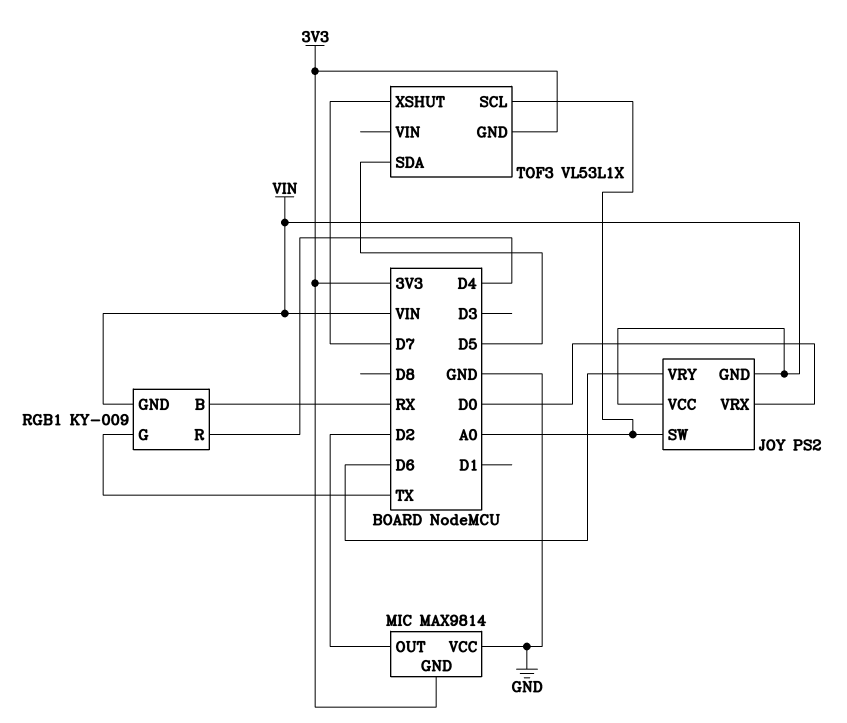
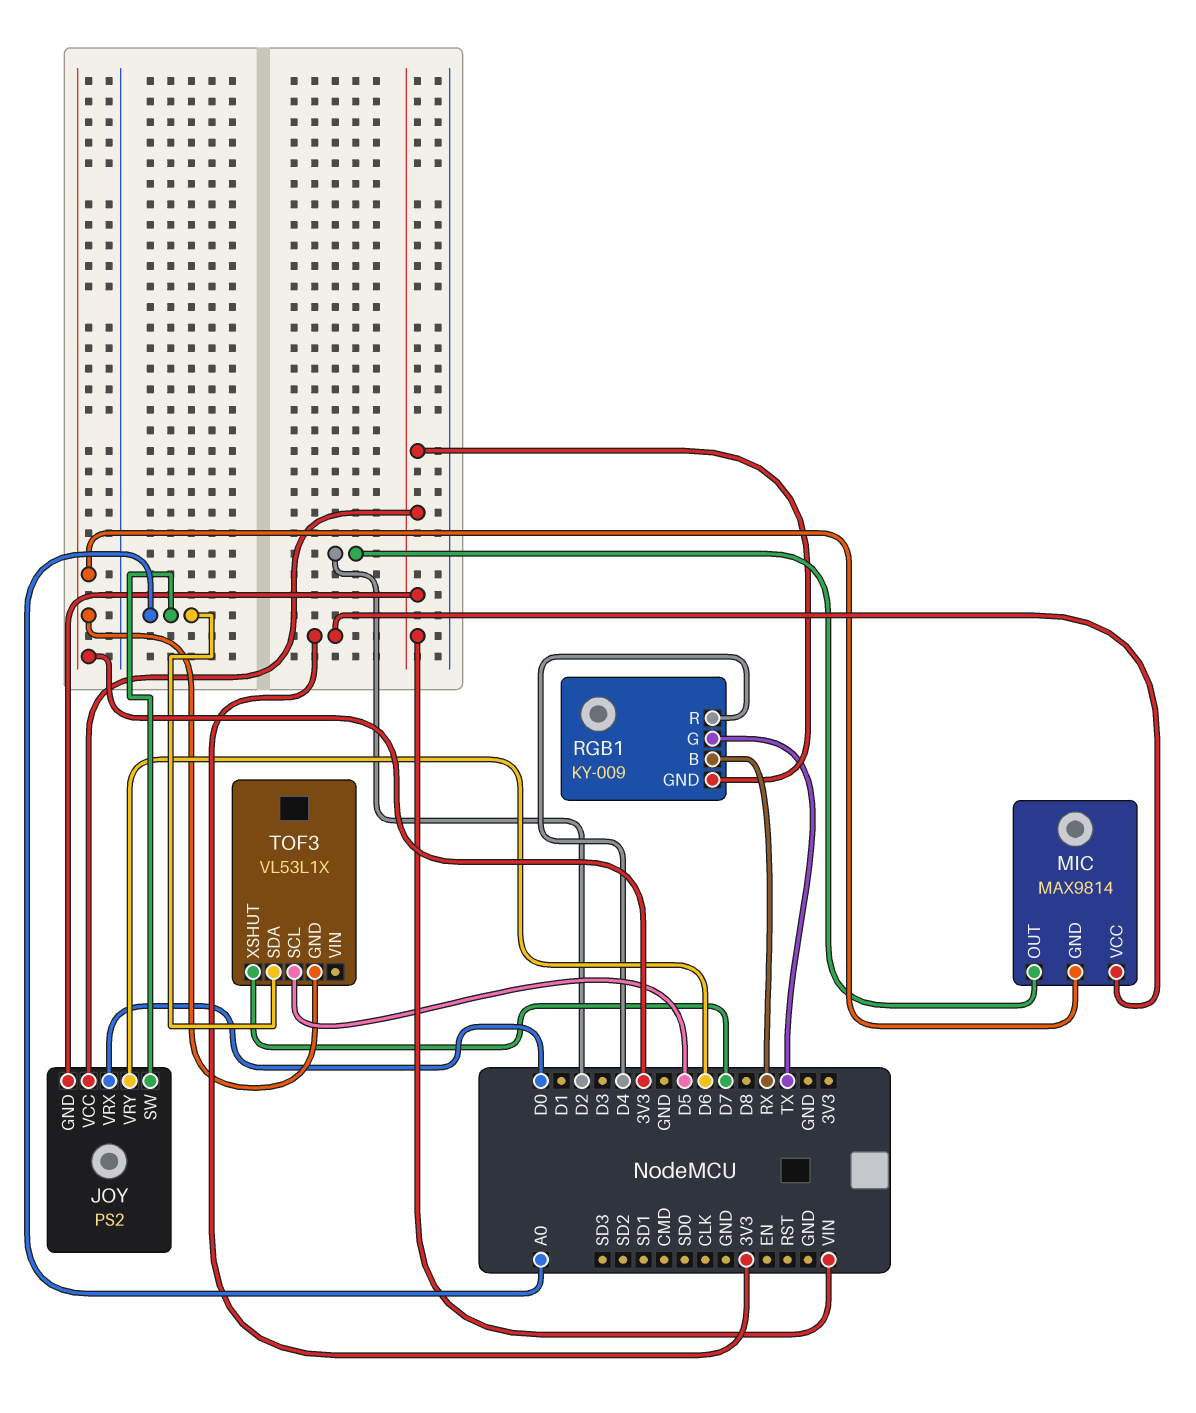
MIC pin VCC: GND -> 3V3
TOF3 pin SCL: A0 -> D5
TOF3 pin SDA: D5 -> A0

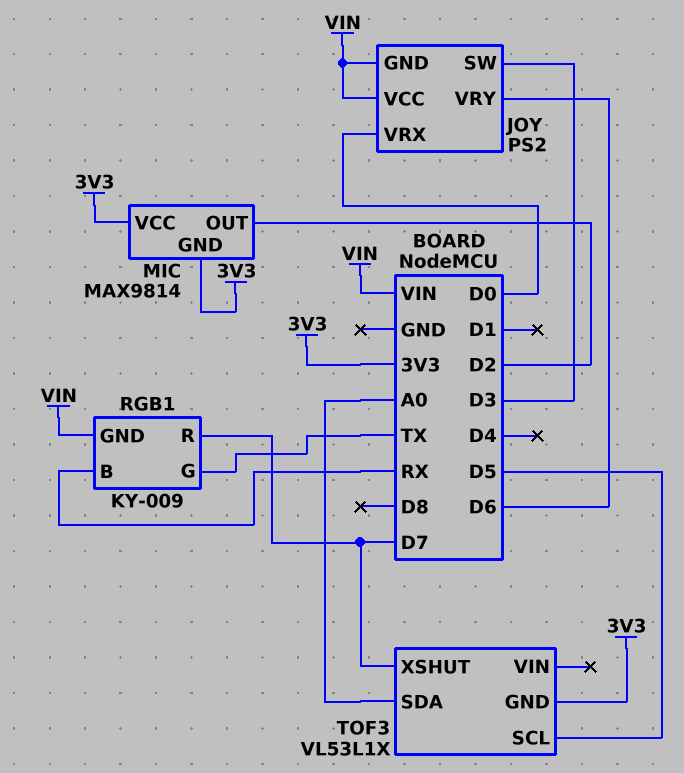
JOY pin SW: A0 -> D3
RGB1 pin R: D4 -> D7

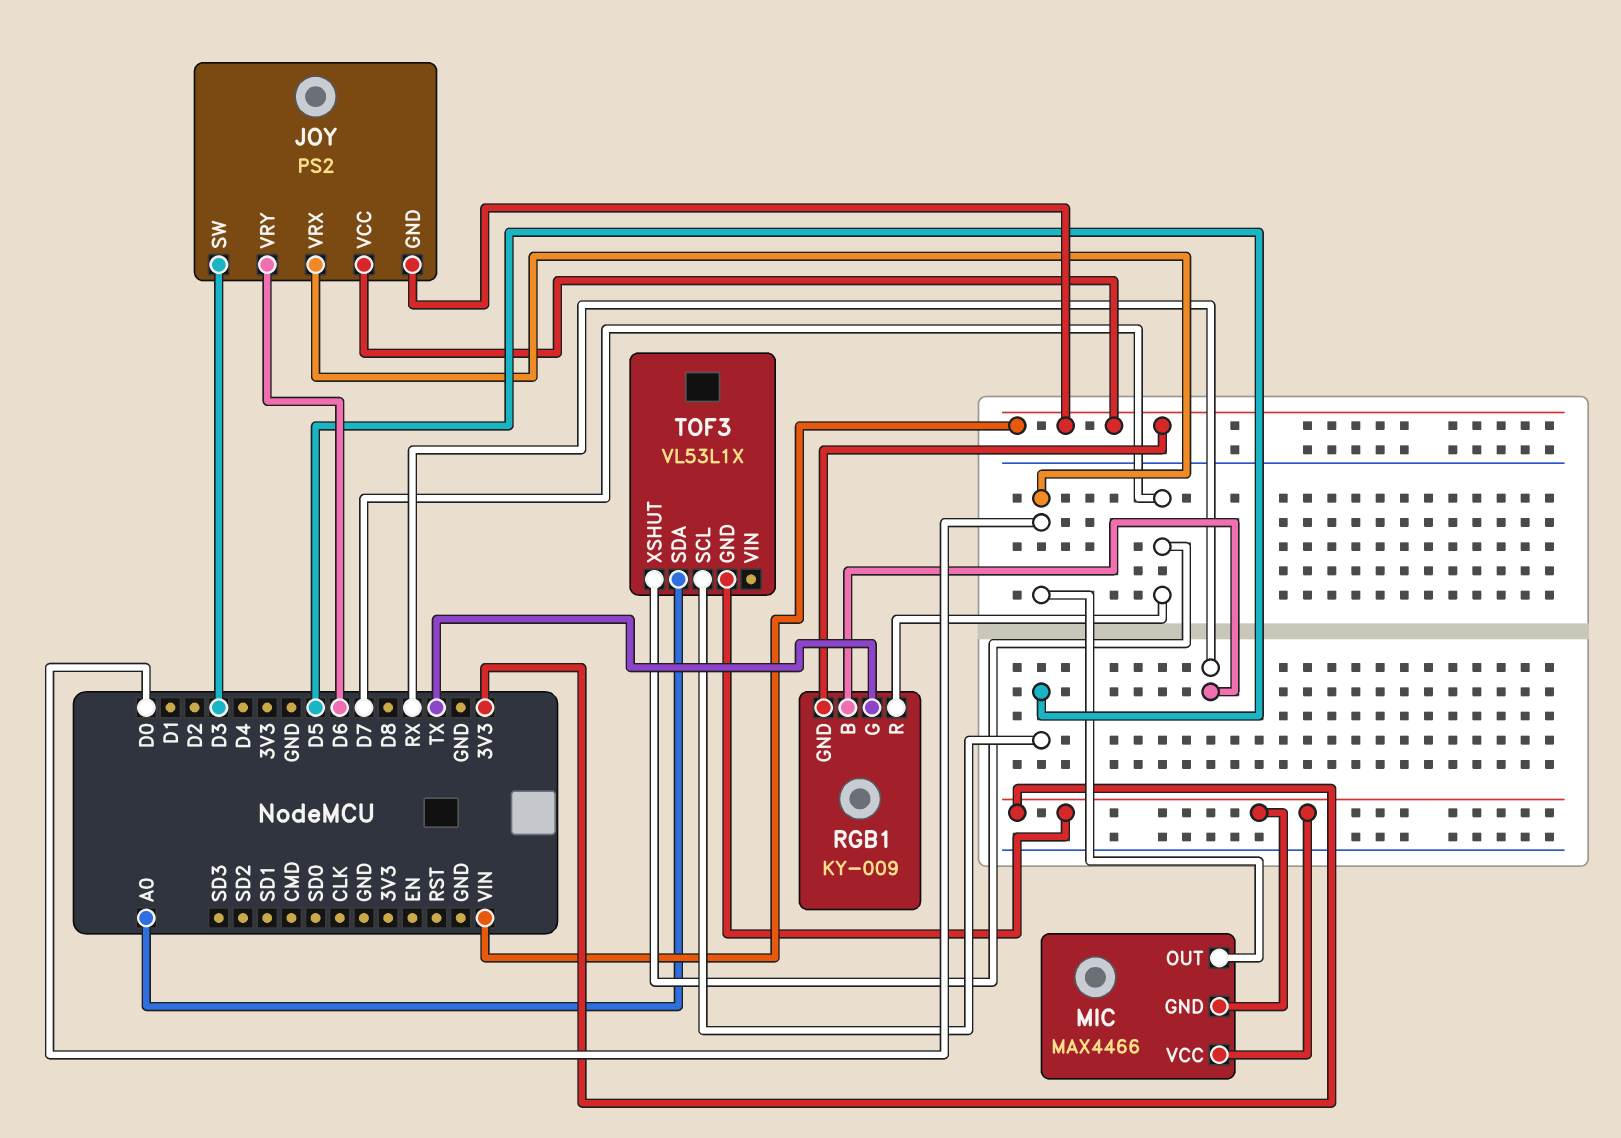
MIC: MAX9814 -> MAX4466
MIC pin OUT: D2 -> D0

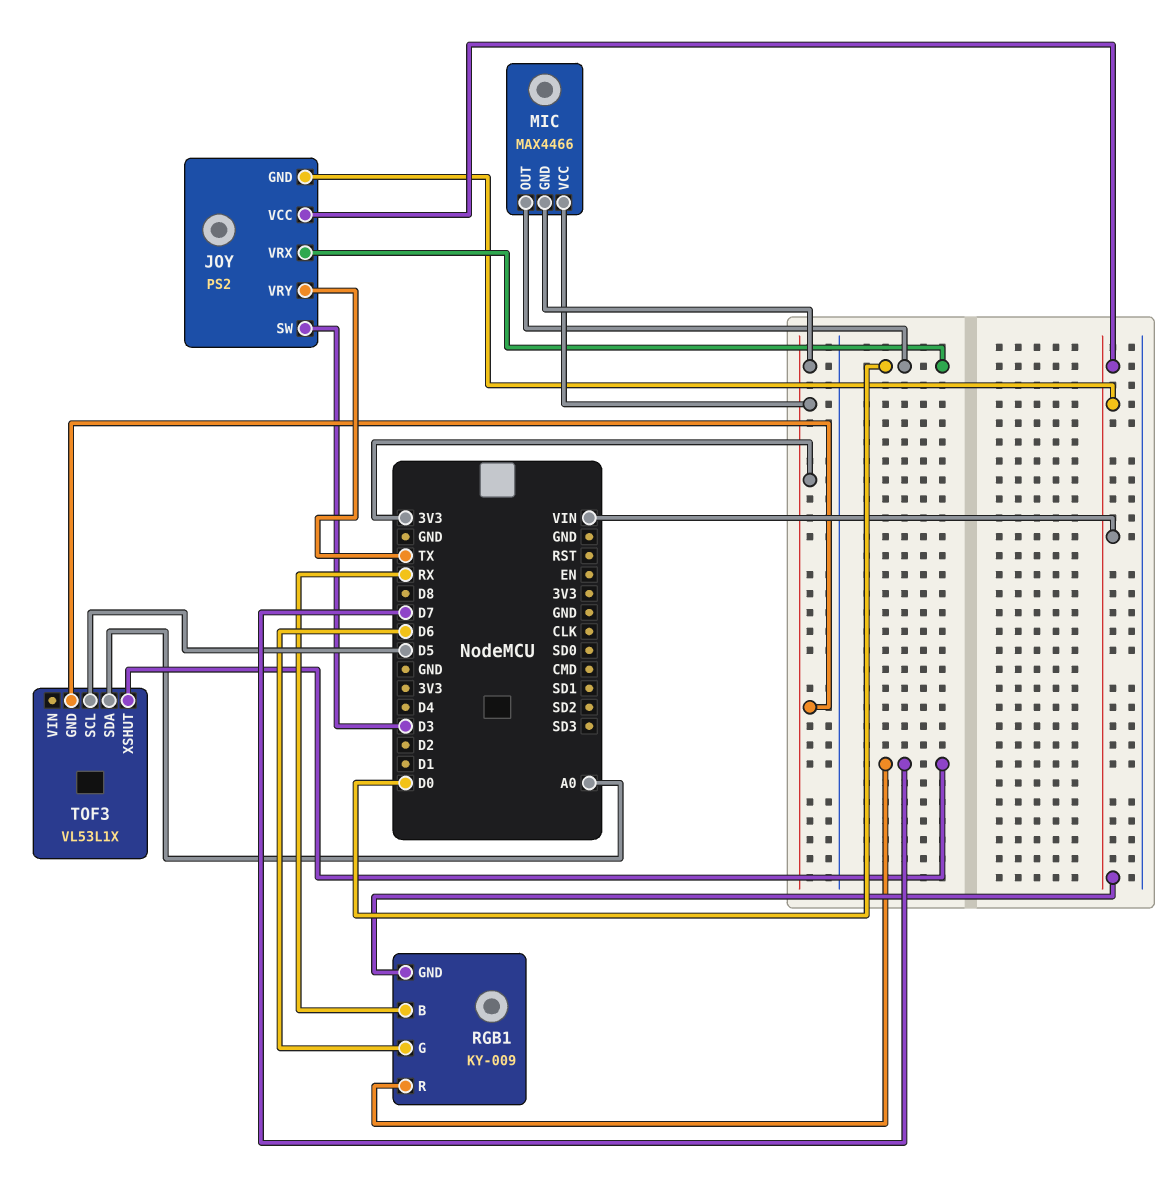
JOY pin VRY: D6 -> TX
RGB1 pin G: TX -> D6

